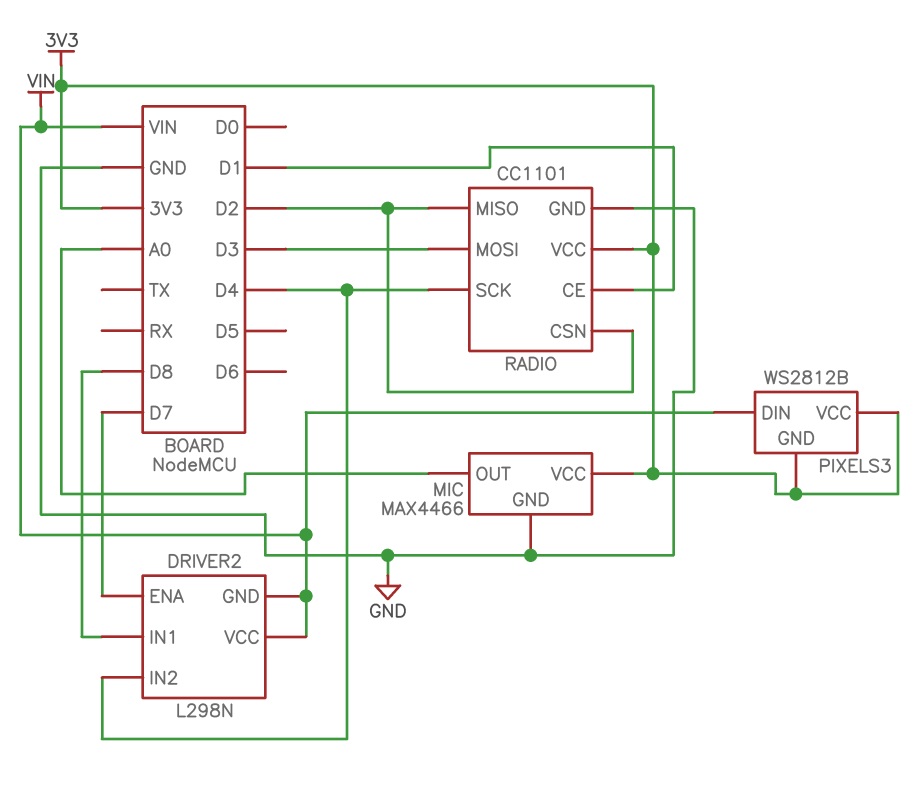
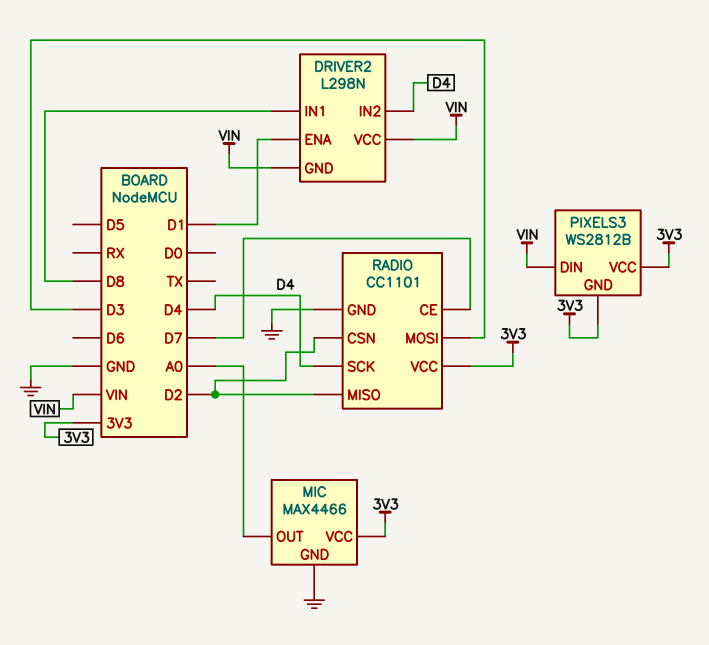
DRIVER2 pin ENA: D7 -> D1
RADIO pin CE: D1 -> D7

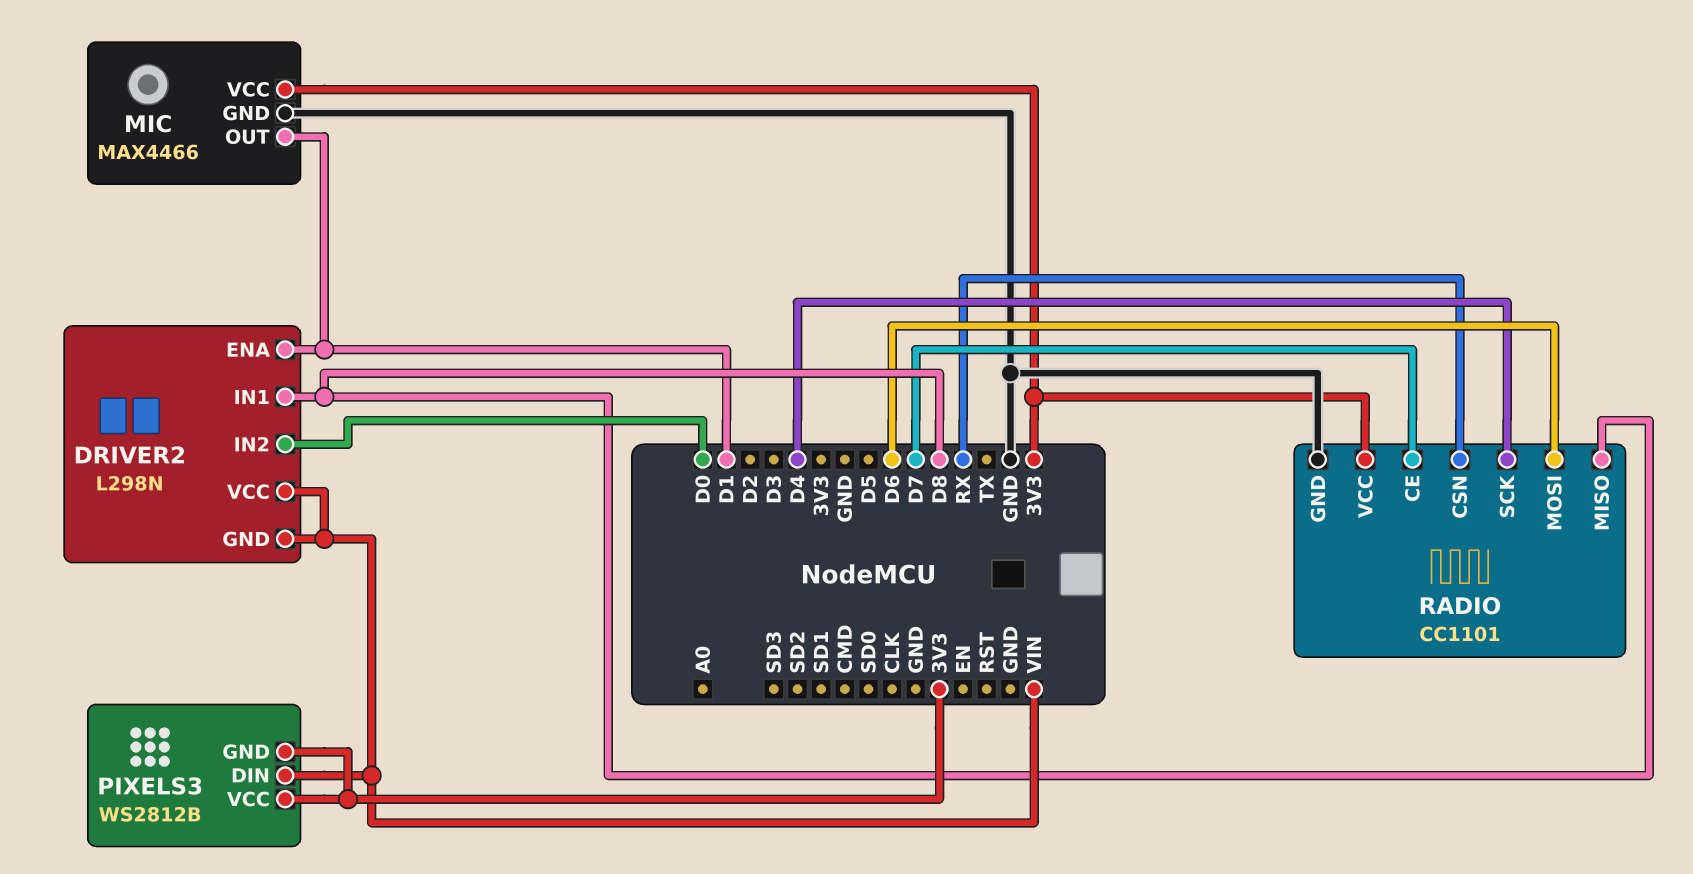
DRIVER2 pin IN2: D4 -> D0
MIC pin OUT: A0 -> D1
RADIO pin CSN: D2 -> RX
RADIO pin MISO: D2 -> D8
RADIO pin MOSI: D3 -> D6

